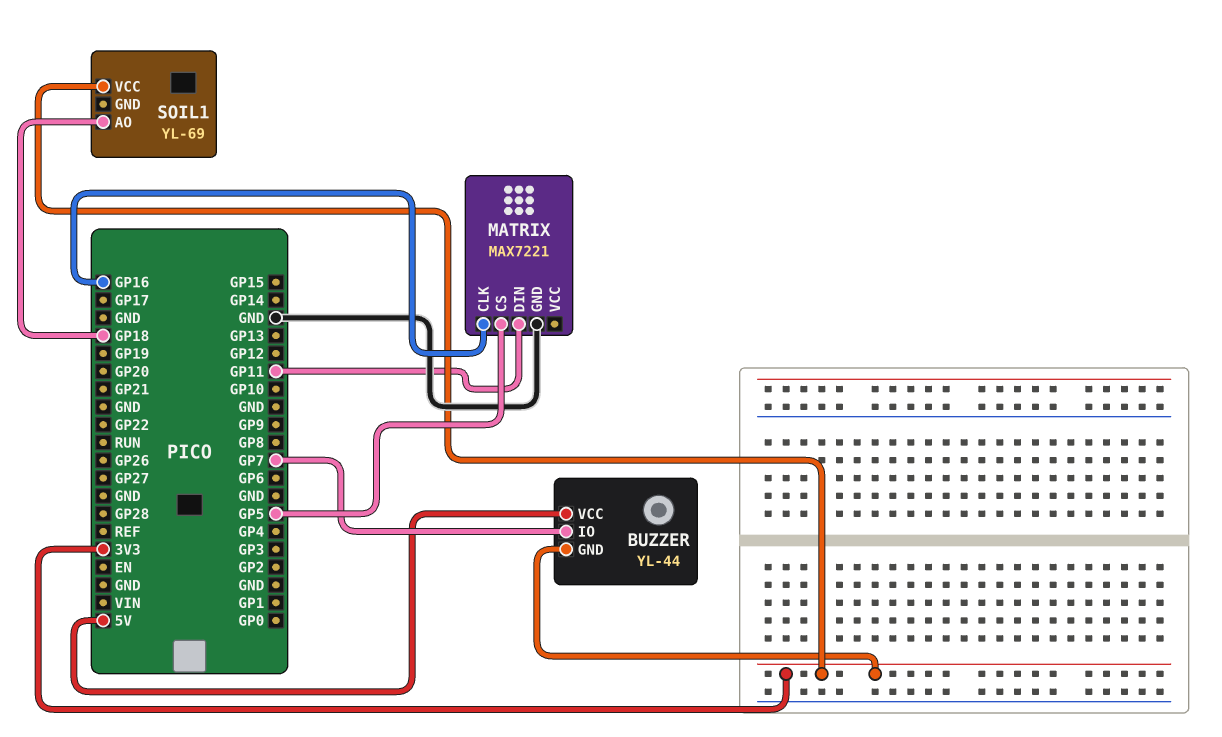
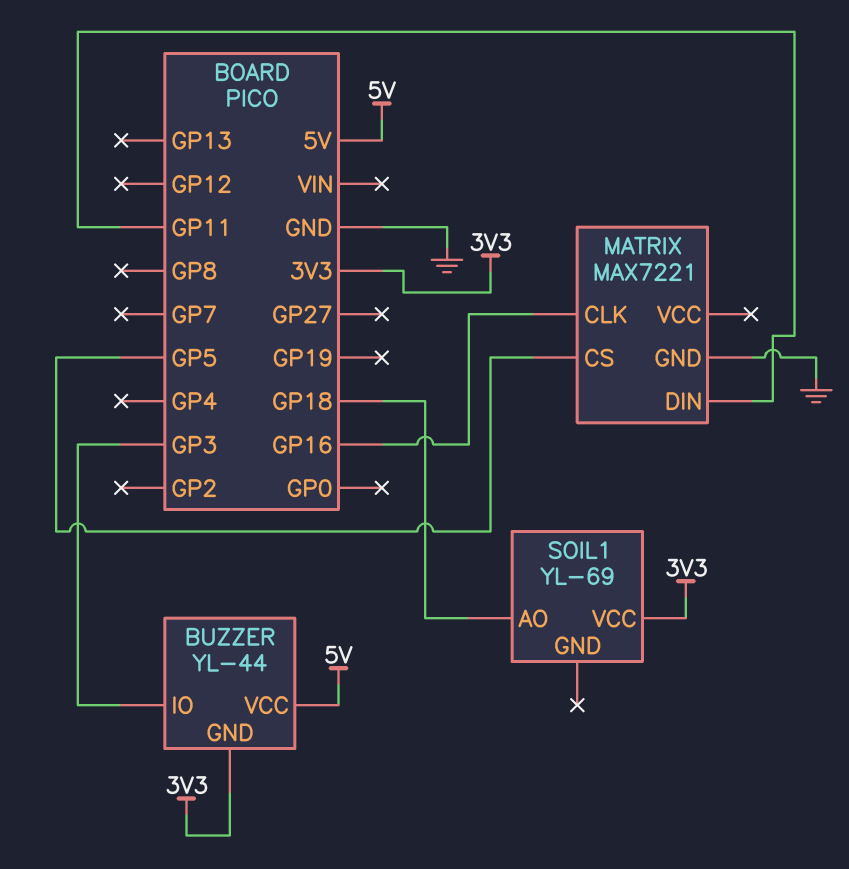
BUZZER pin IO: GP7 -> GP3

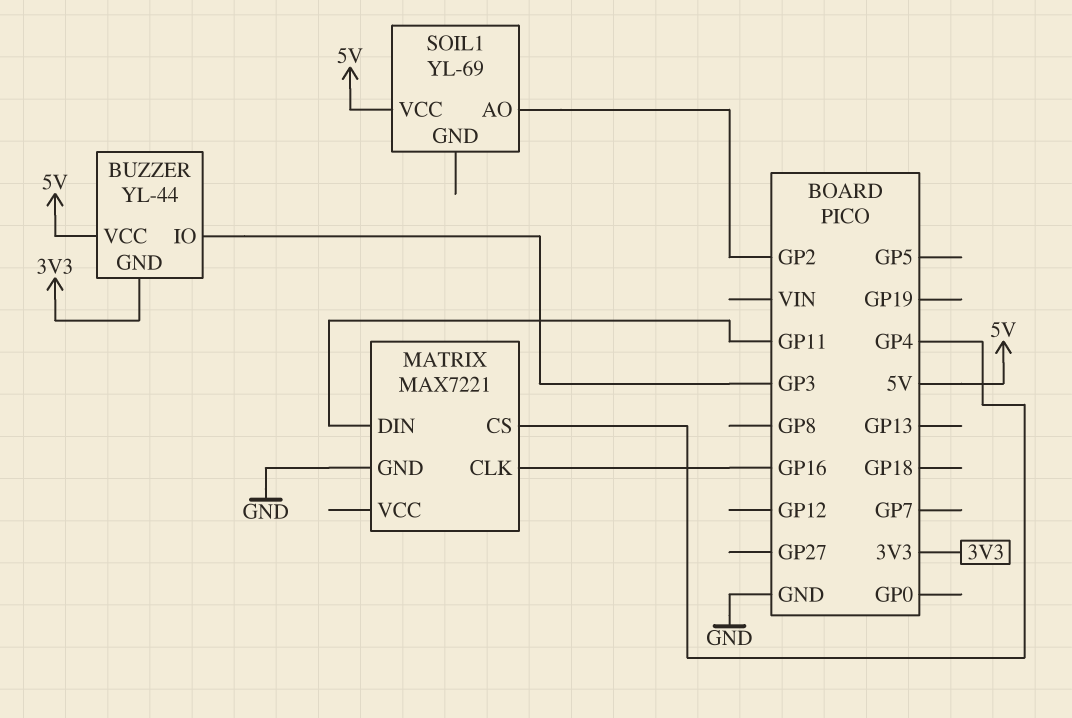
MATRIX pin CS: GP5 -> GP4
SOIL1 pin AO: GP18 -> GP2
SOIL1 pin VCC: 3V3 -> 5V

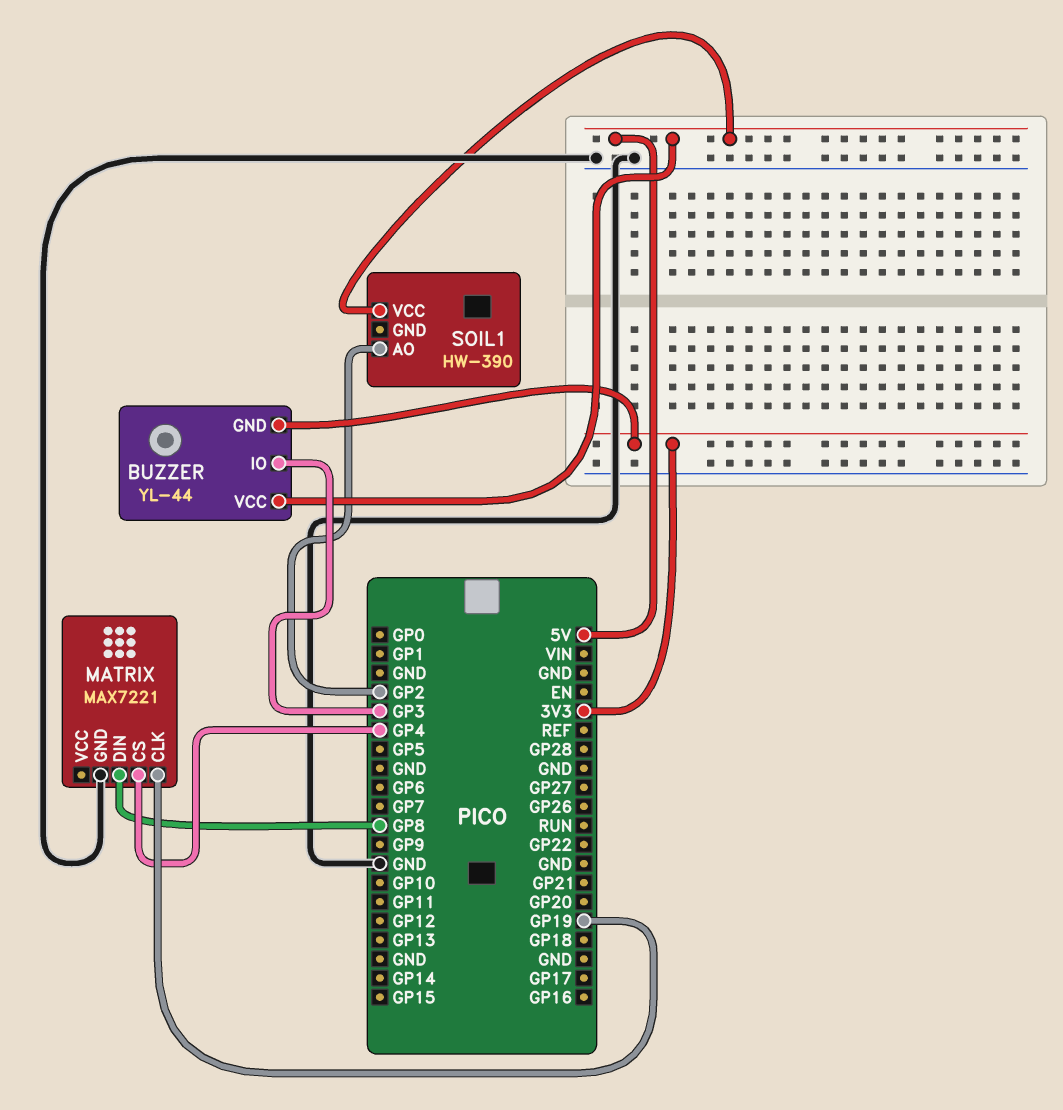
MATRIX pin CLK: GP16 -> GP19
MATRIX pin DIN: GP11 -> GP8
SOIL1: YL-69 -> HW-390

